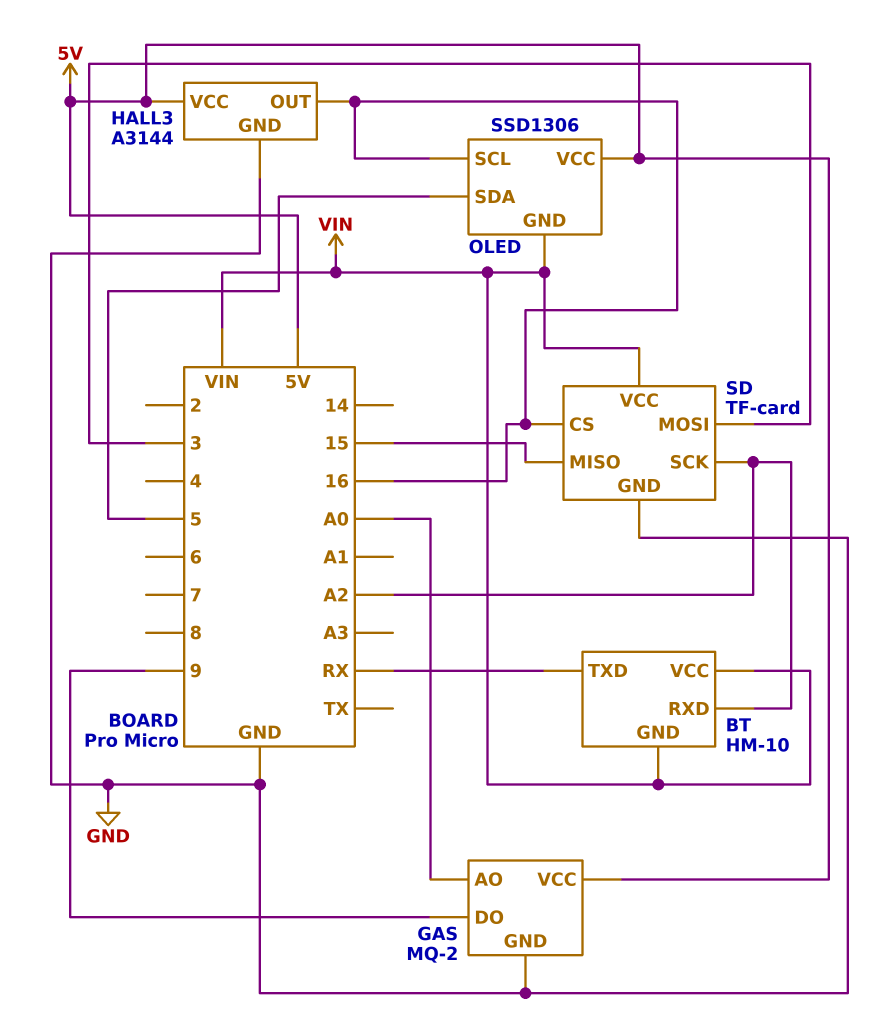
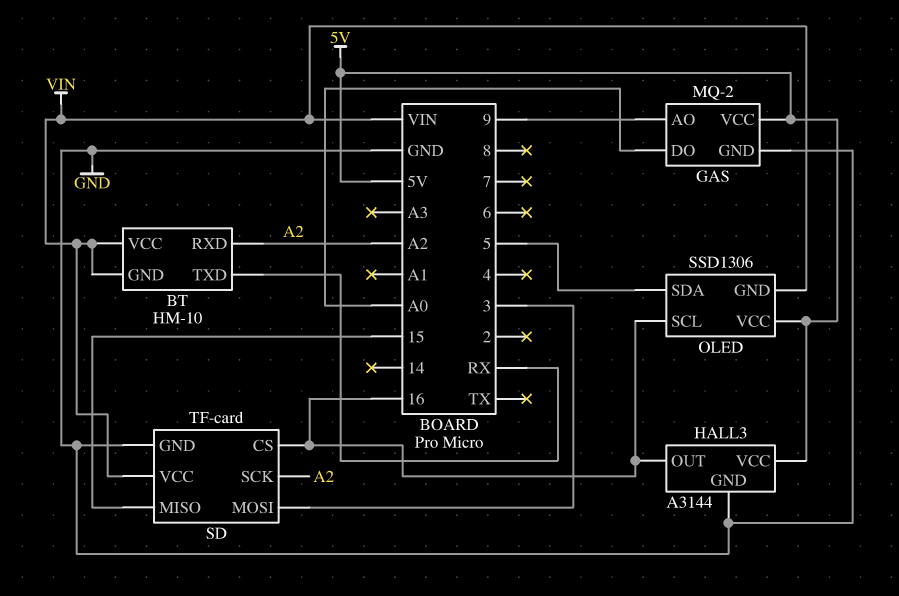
GAS pin AO: A0 -> 9
GAS pin DO: 9 -> A0

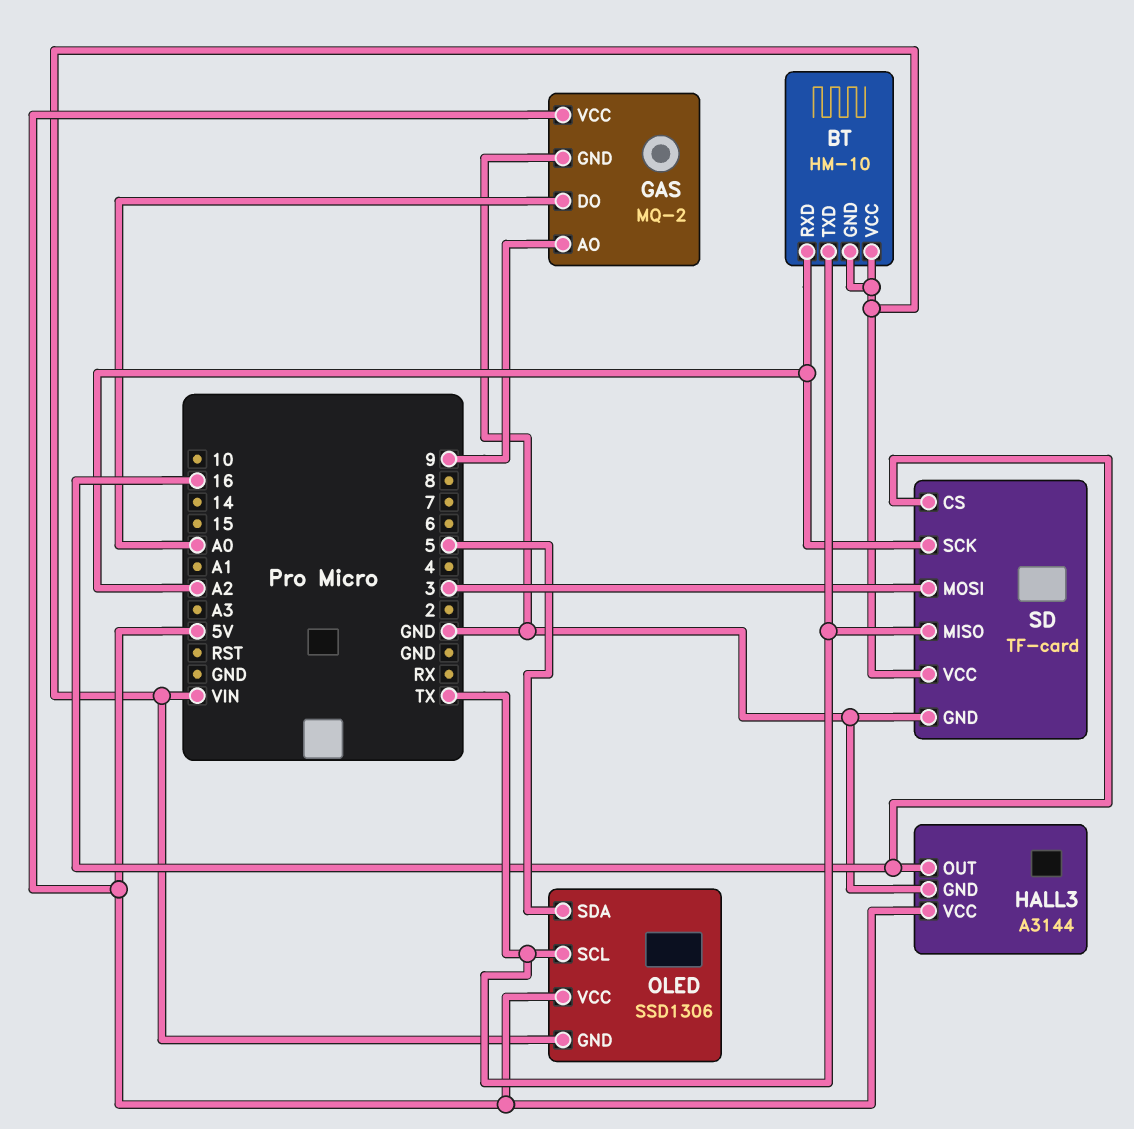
BT pin TXD: RX -> TX
OLED pin SCL: 16 -> TX
SD pin MISO: 15 -> TX

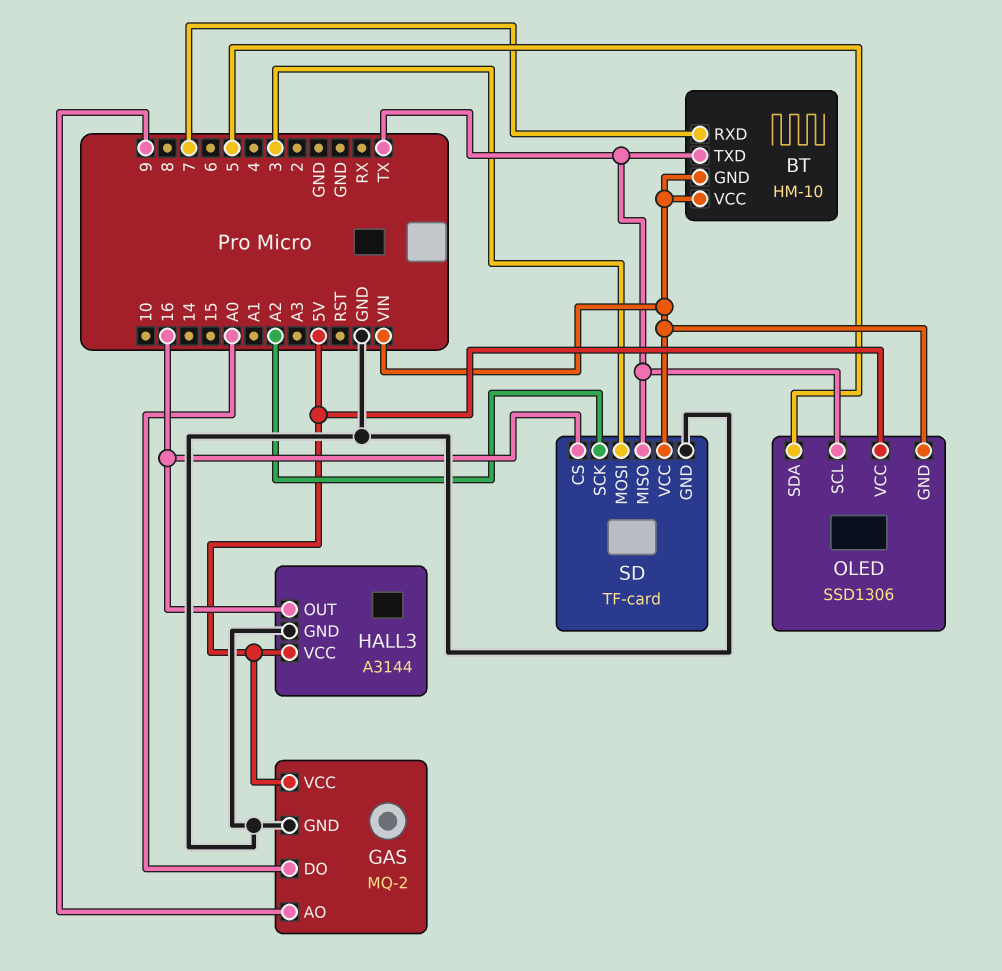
BT pin RXD: A2 -> 7

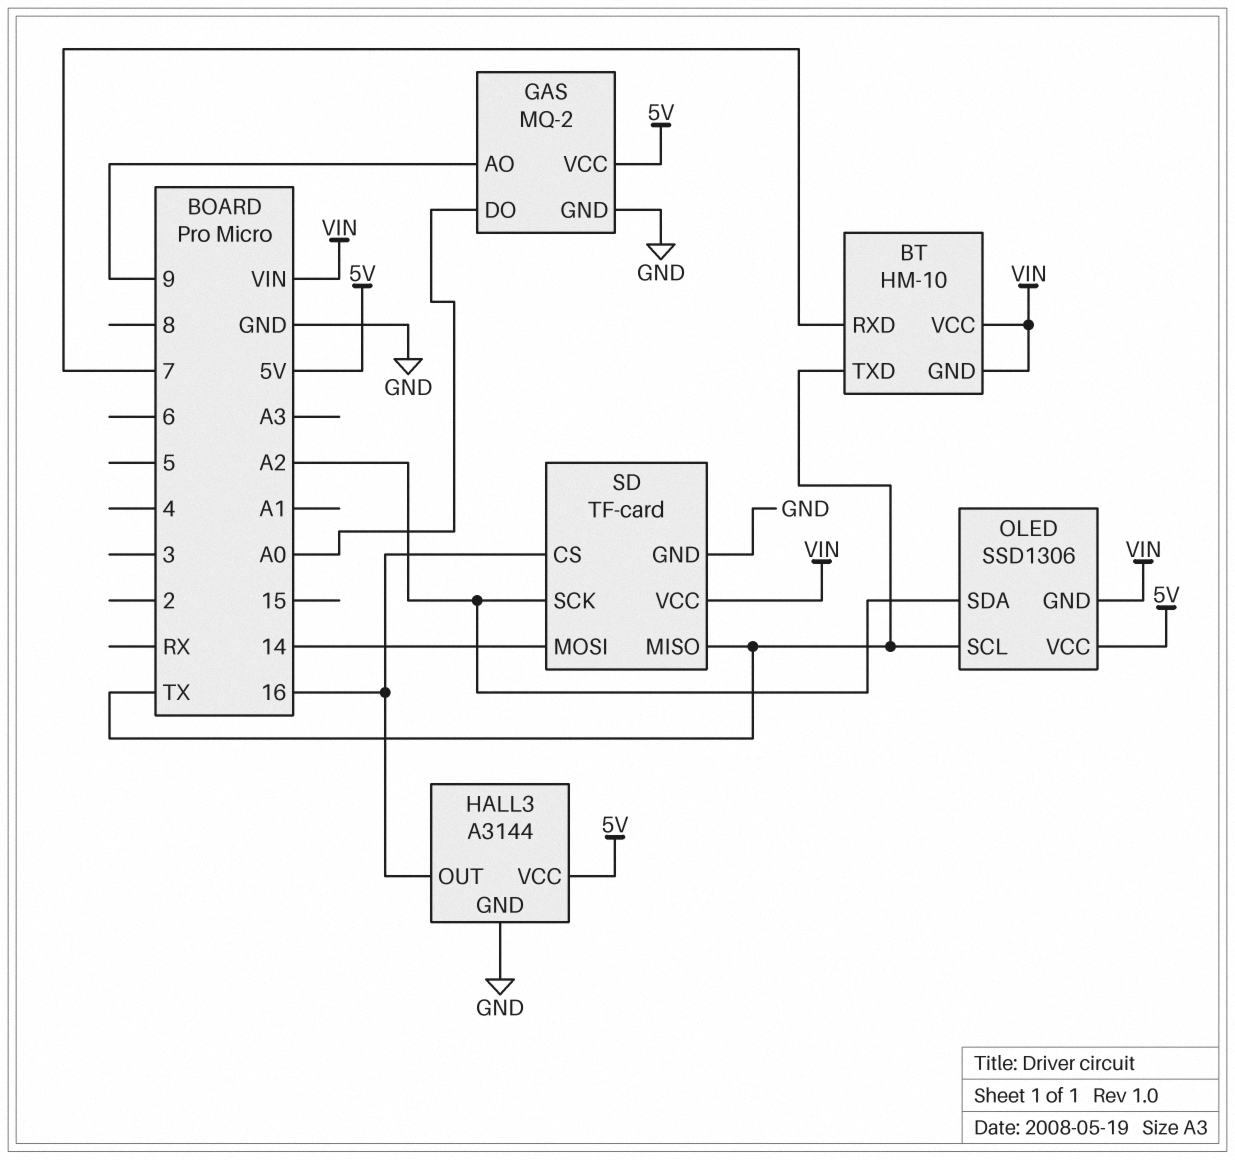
OLED pin SDA: 5 -> A2
SD pin MOSI: 3 -> 14

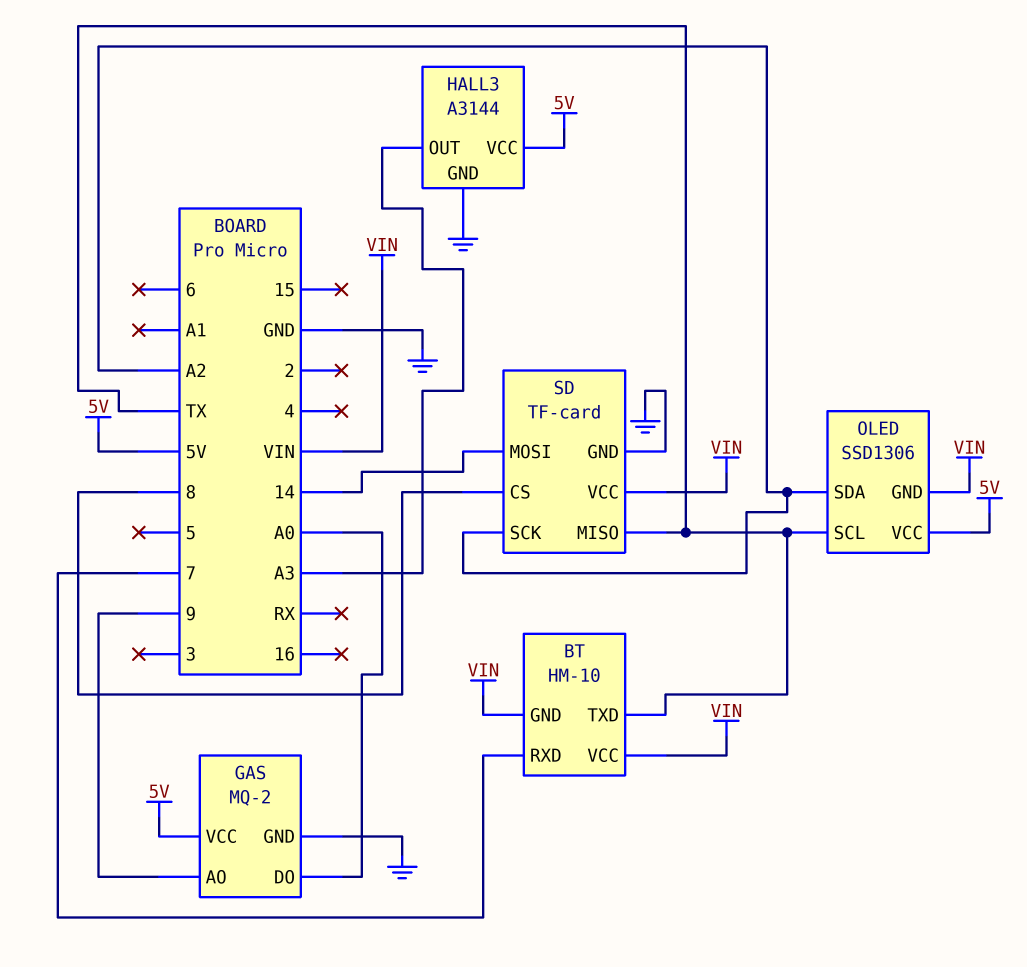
HALL3 pin OUT: 16 -> A3
SD pin CS: 16 -> 8

